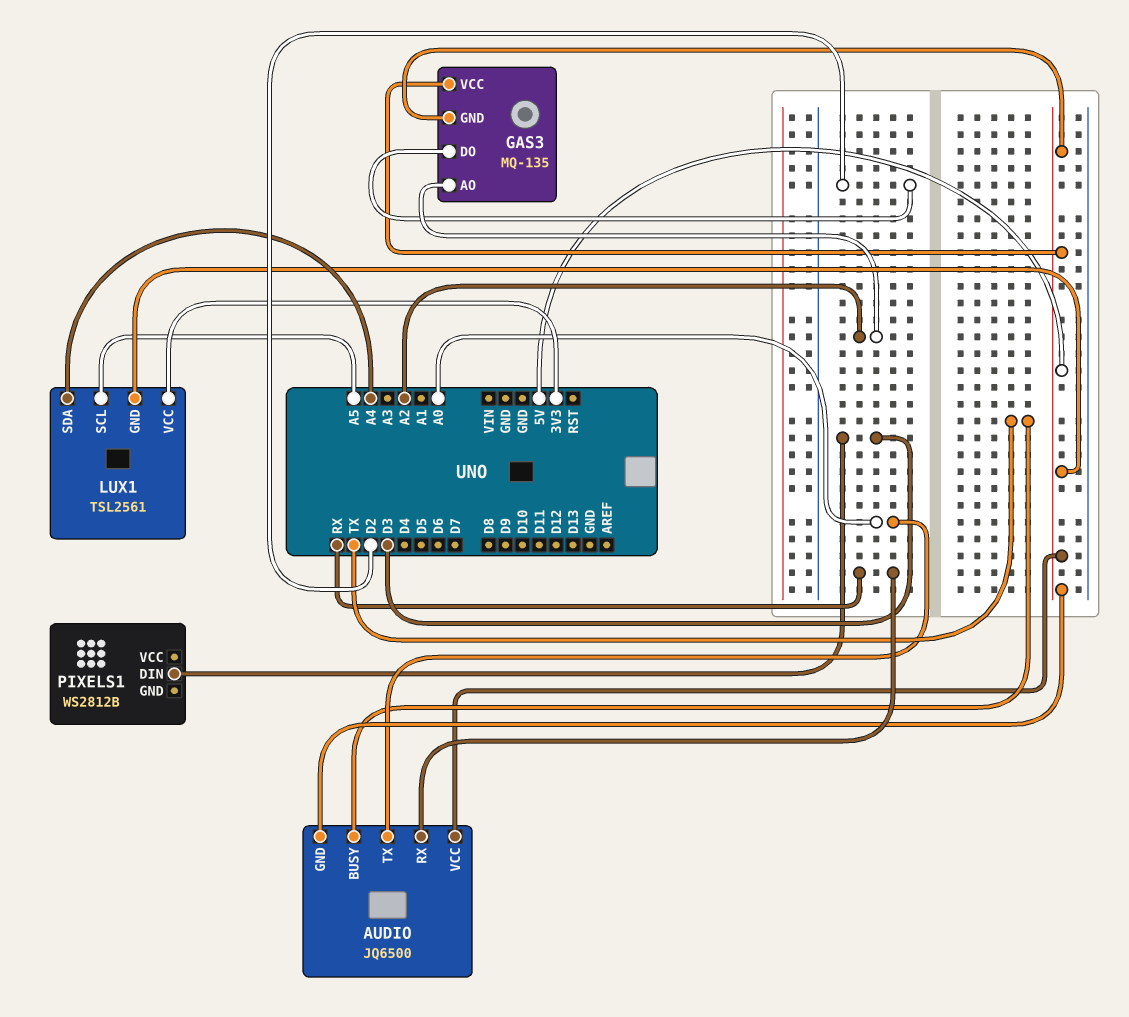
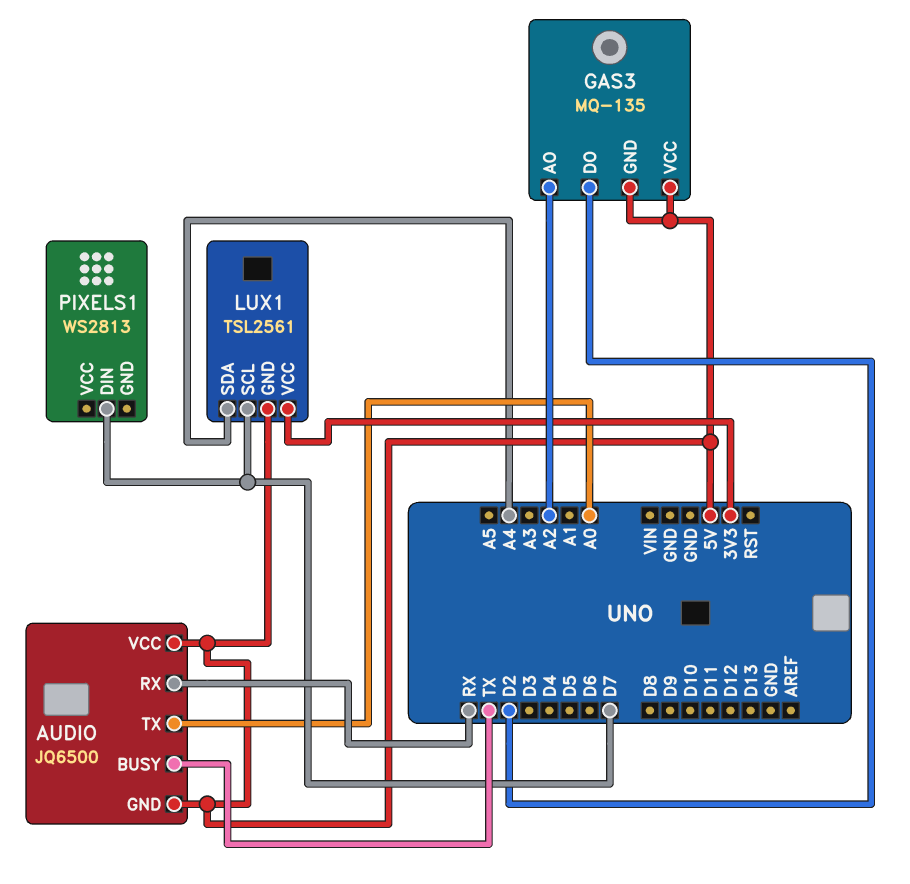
LUX1 pin SCL: A5 -> D7
PIXELS1: WS2812B -> WS2813
PIXELS1 pin DIN: D3 -> D7

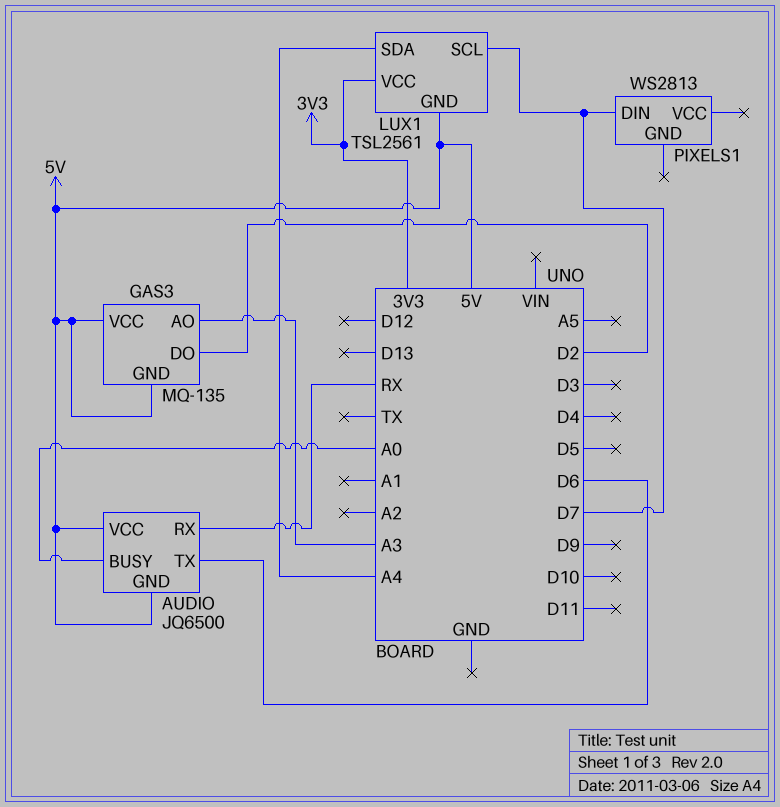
AUDIO pin BUSY: TX -> A0
AUDIO pin TX: A0 -> D6
GAS3 pin AO: A2 -> A3

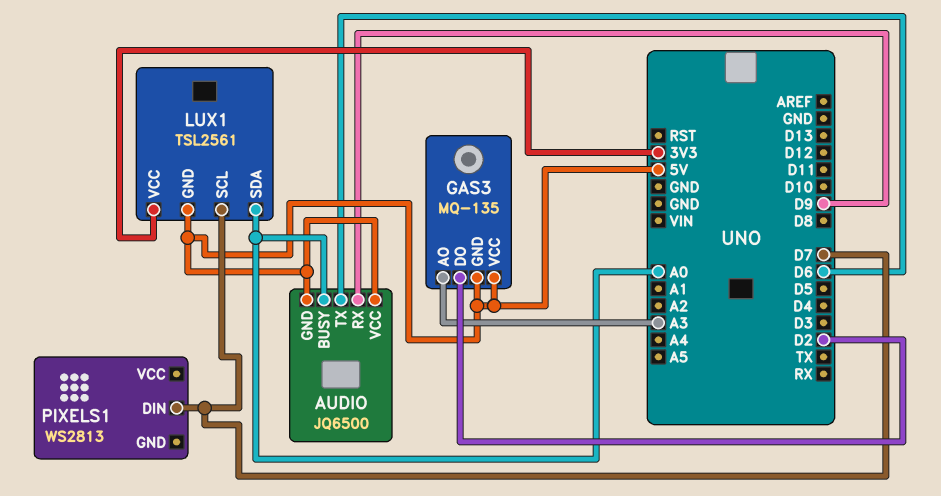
AUDIO pin RX: RX -> D9
LUX1 pin SDA: A4 -> A0

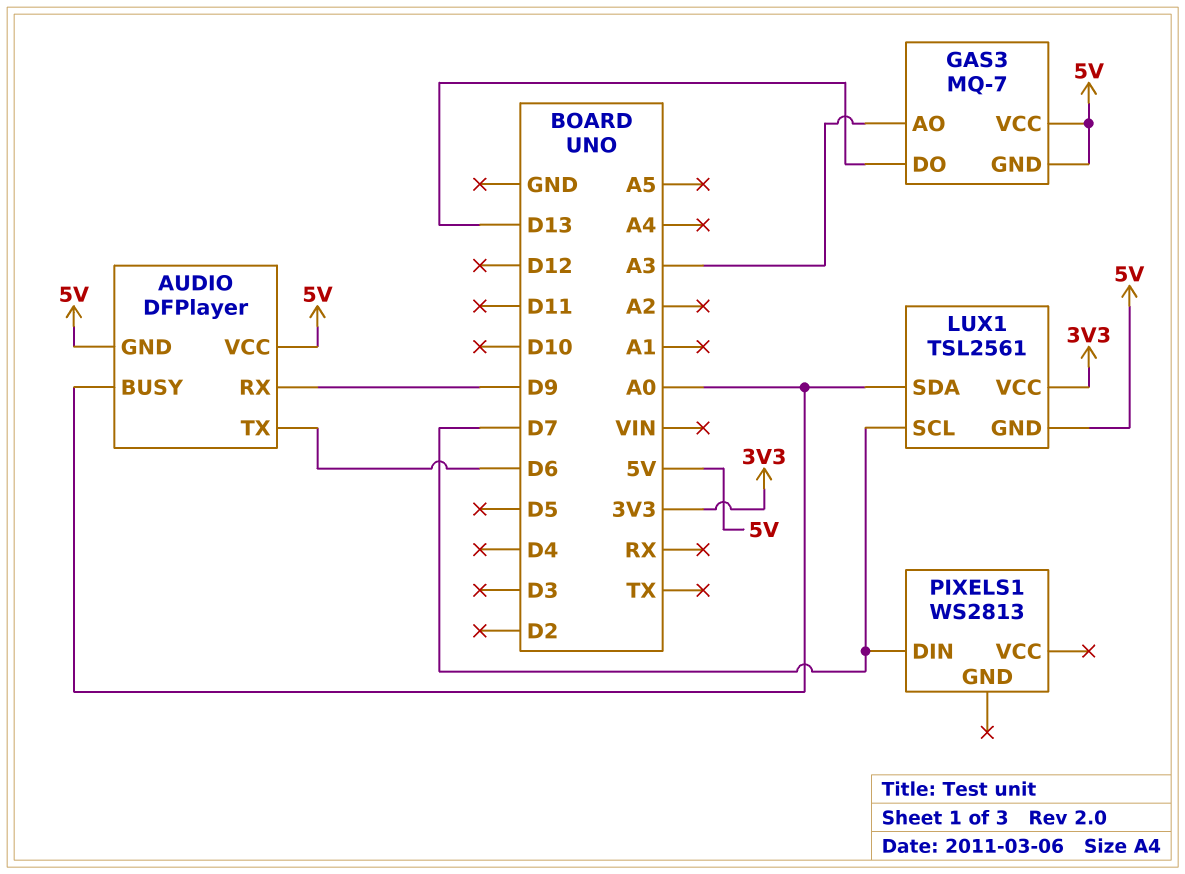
AUDIO: JQ6500 -> DFPlayer
GAS3: MQ-135 -> MQ-7
GAS3 pin DO: D2 -> D13

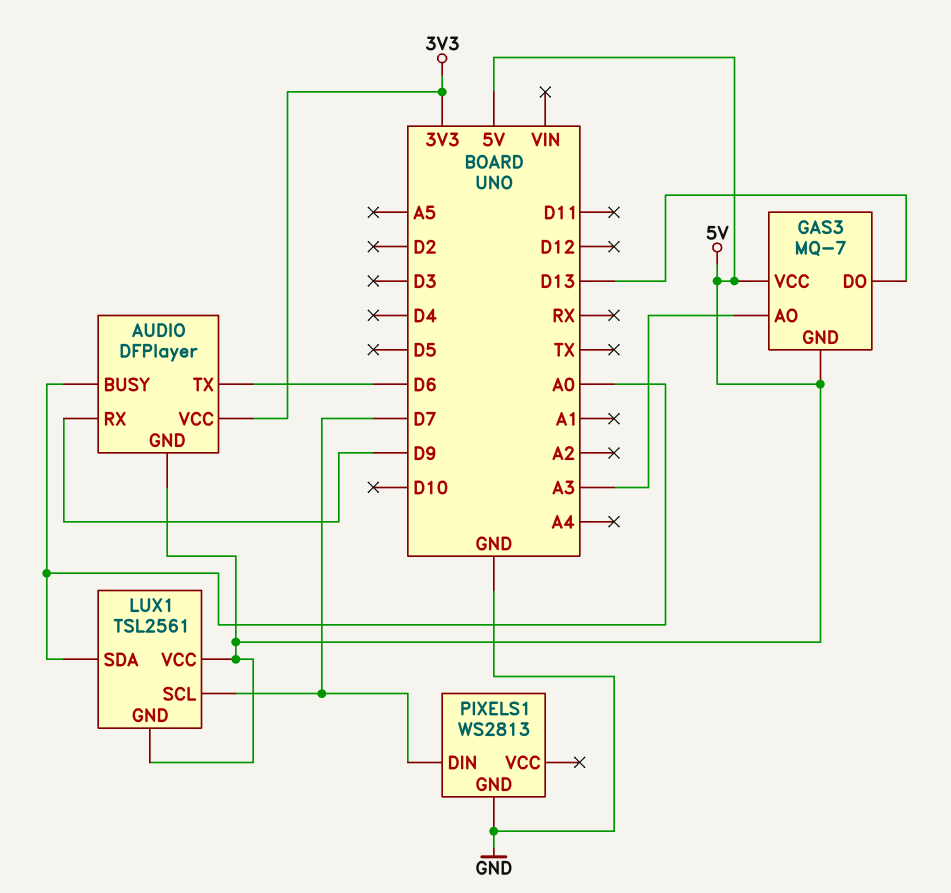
AUDIO pin VCC: 5V -> 3V3
LUX1 pin VCC: 3V3 -> 5V
PIXELS1 pin GND: none -> GND

